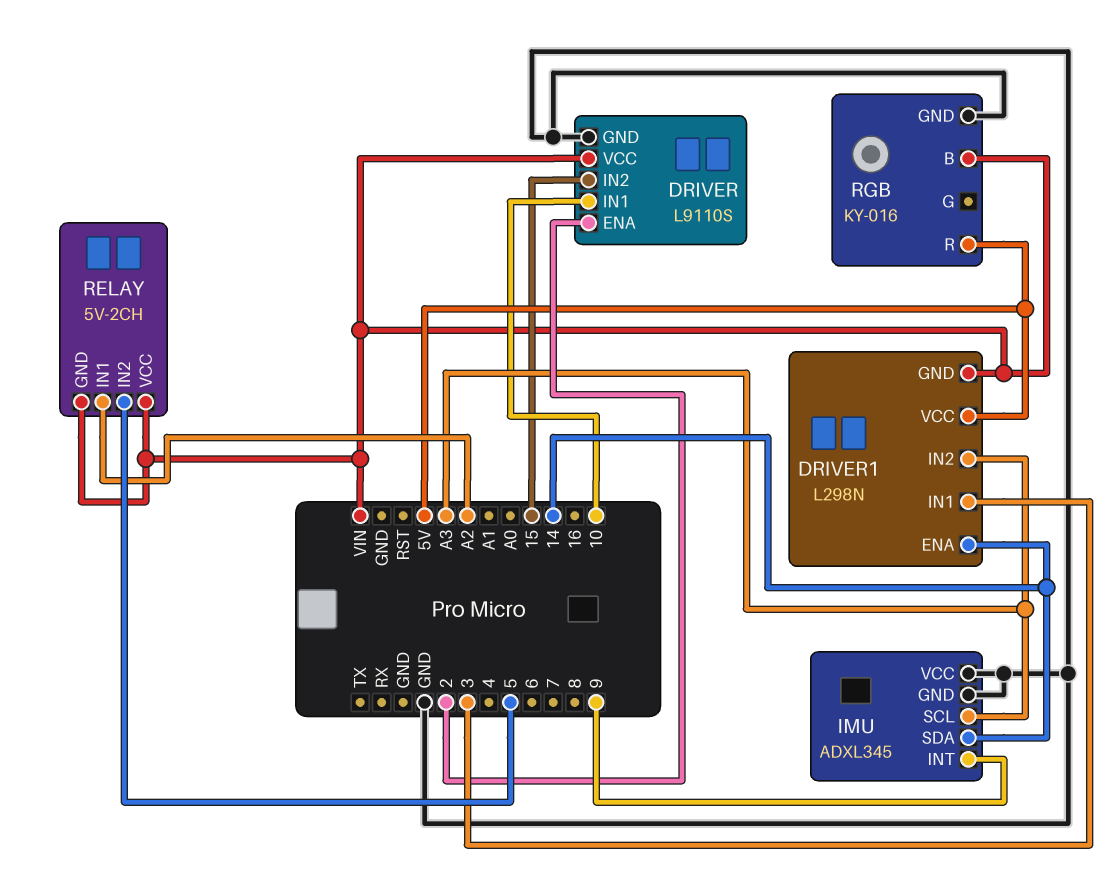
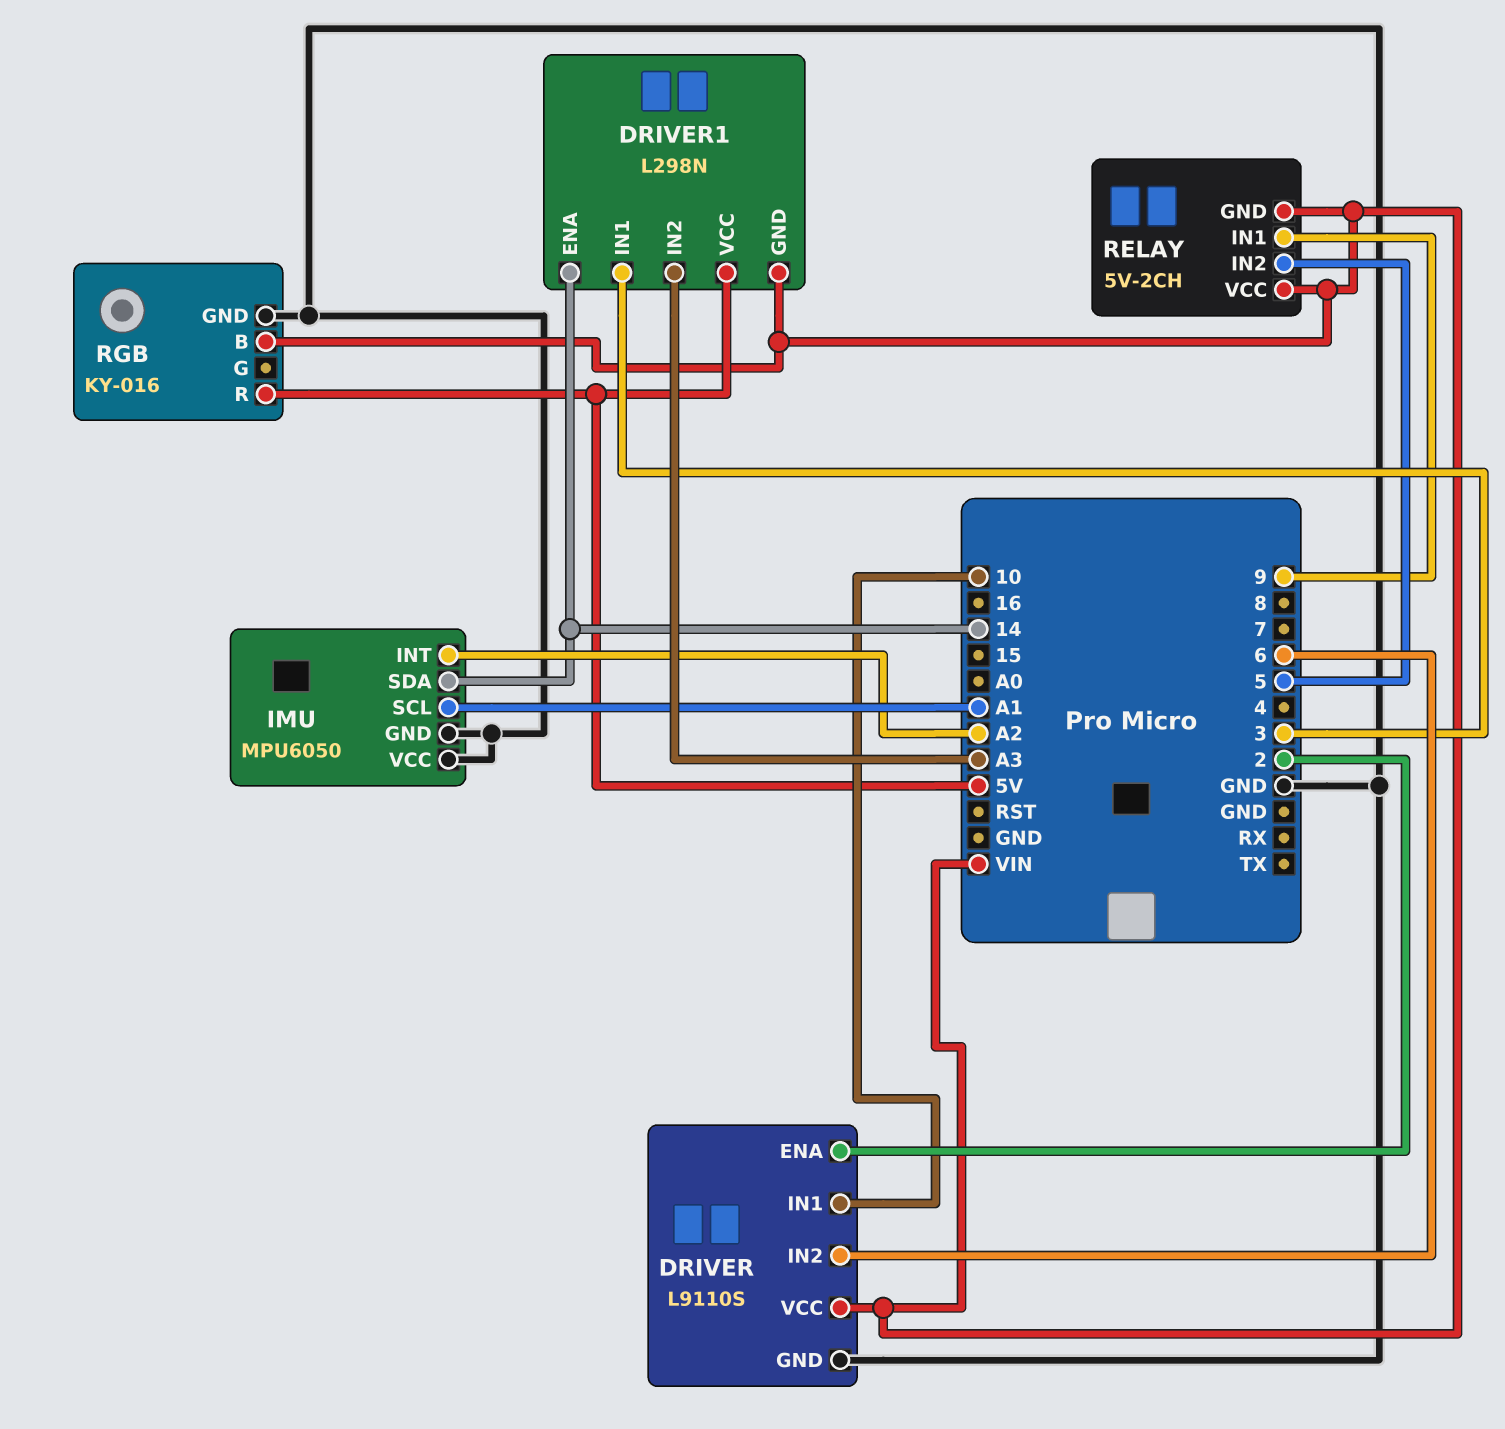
DRIVER pin IN2: 15 -> 6
IMU: ADXL345 -> MPU6050
IMU pin INT: 9 -> A2
IMU pin SCL: A3 -> A1
RELAY pin IN1: A2 -> 9

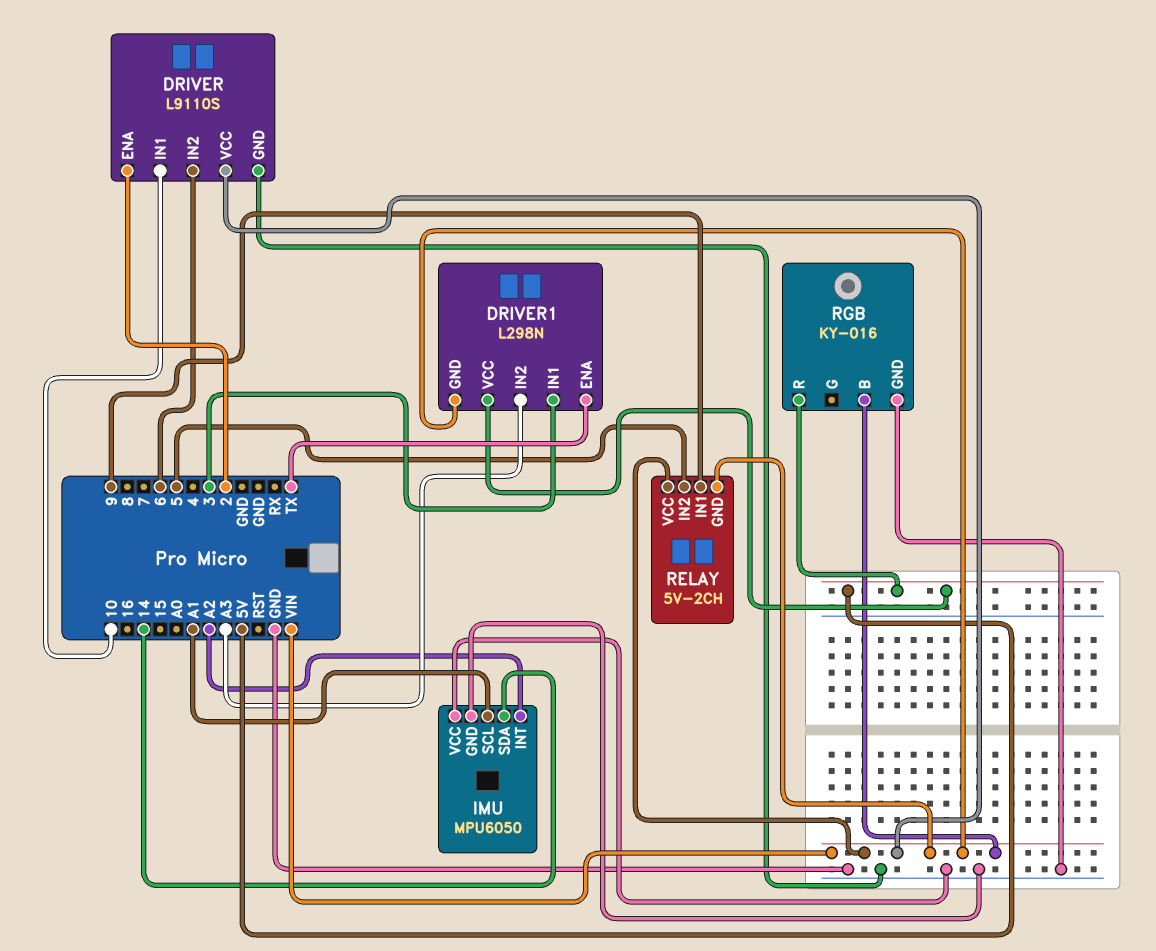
DRIVER1 pin ENA: 14 -> TX

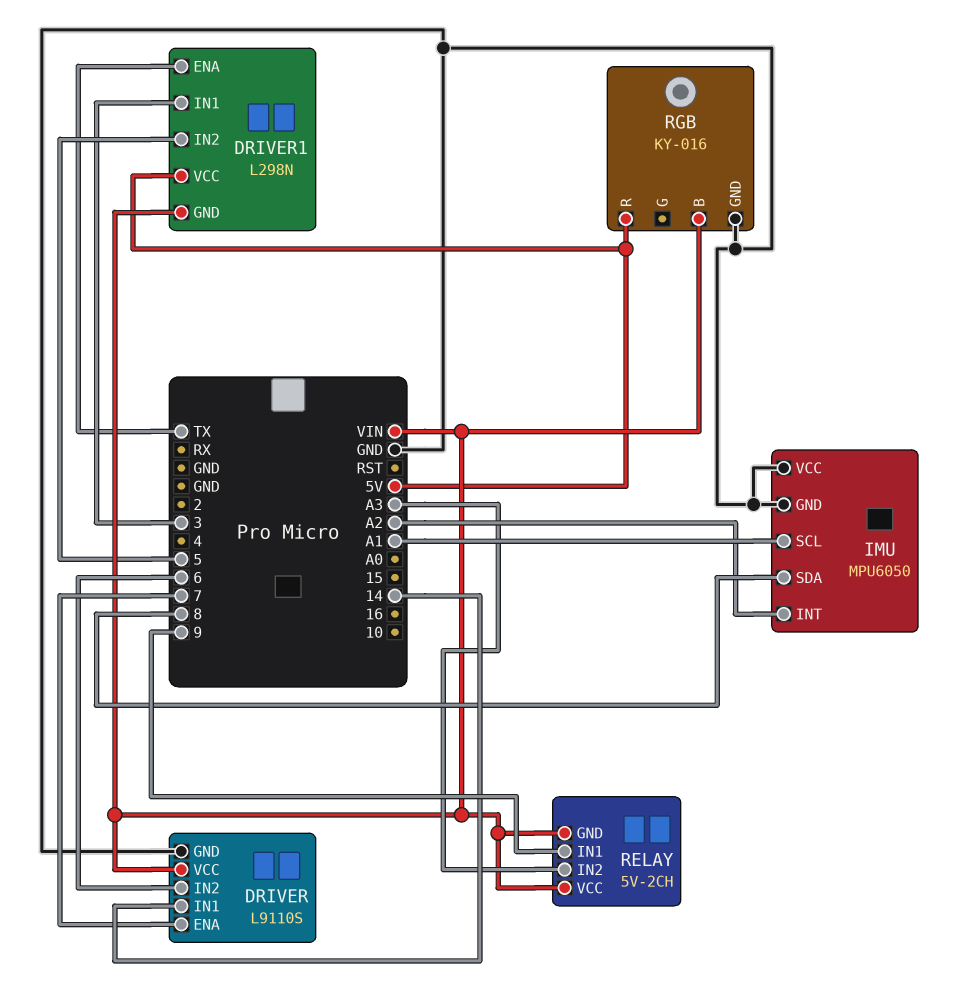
DRIVER pin ENA: 2 -> 7
DRIVER pin IN1: 10 -> 14
DRIVER1 pin IN2: A3 -> 5
IMU pin SDA: 14 -> 8
RELAY pin IN2: 5 -> A3

